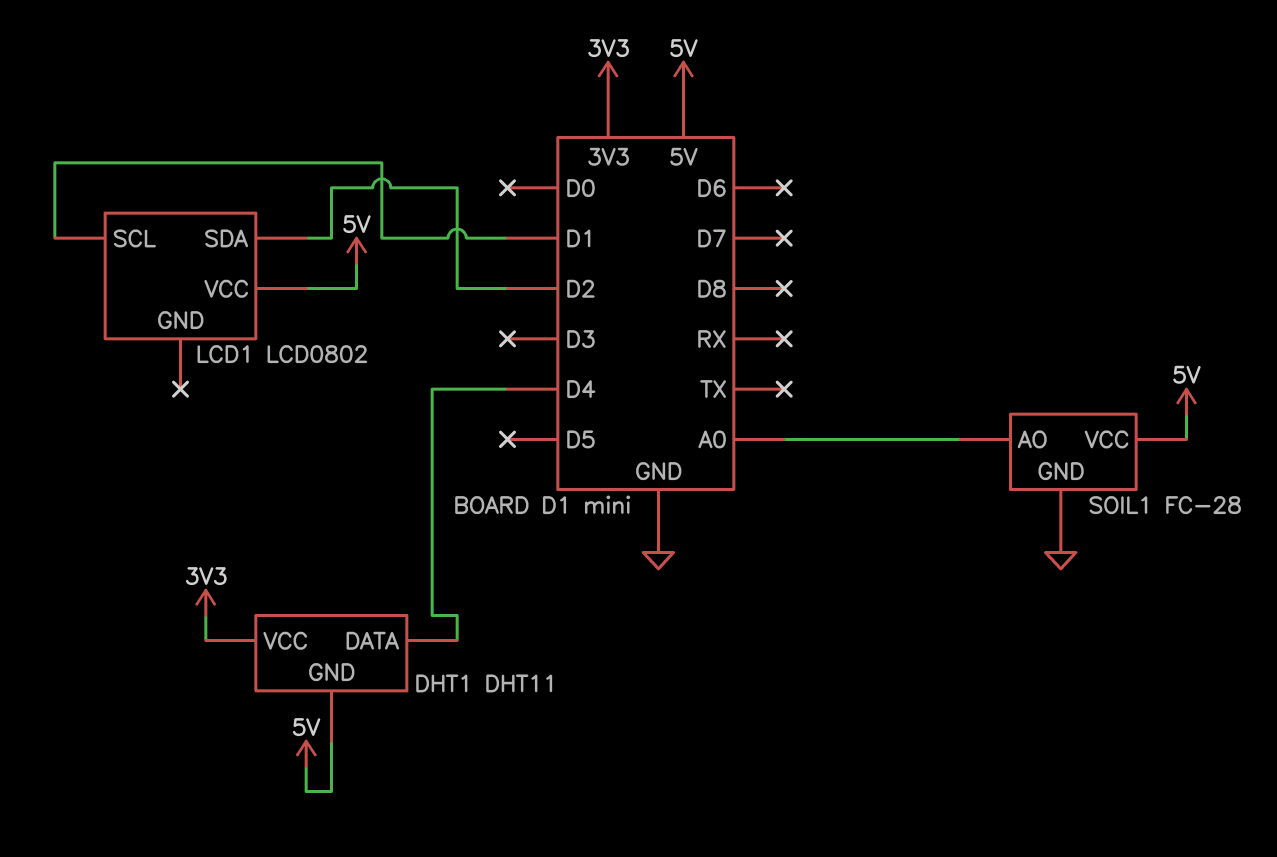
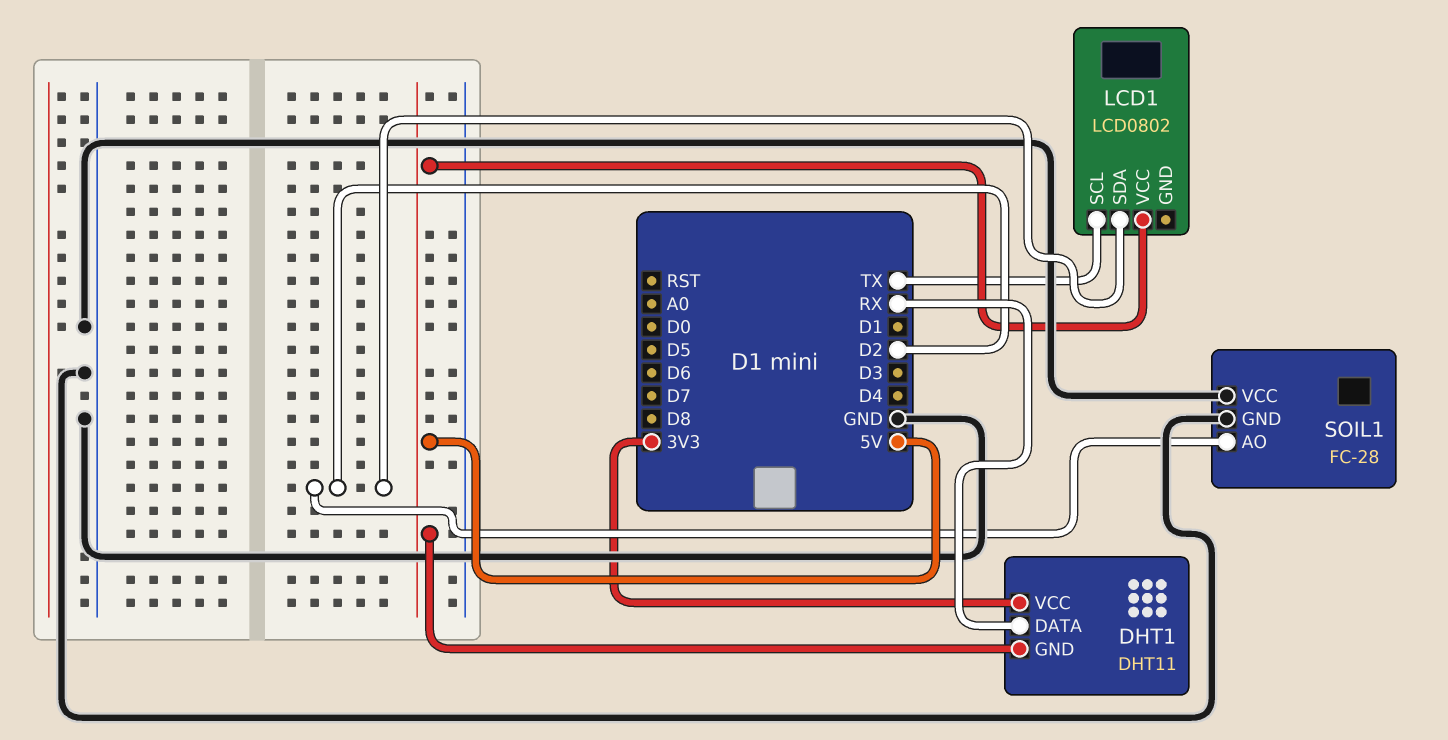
DHT1 pin DATA: D4 -> RX
LCD1 pin SCL: D1 -> TX
SOIL1 pin AO: A0 -> D2
SOIL1 pin VCC: 5V -> GND

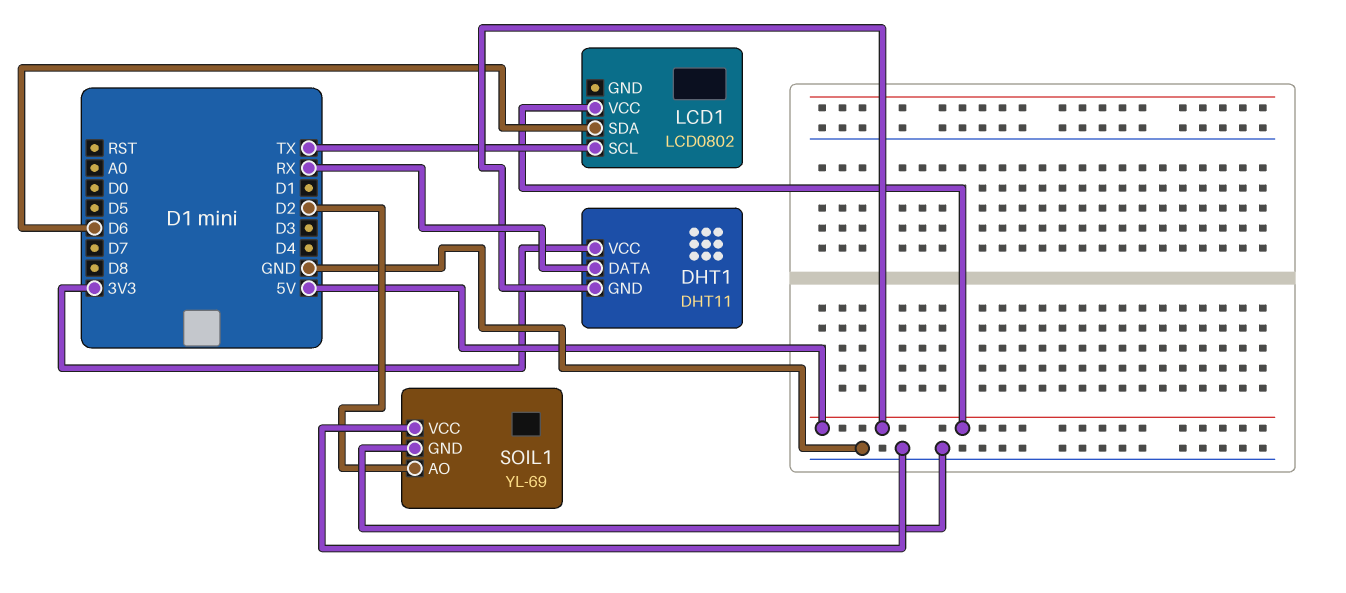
LCD1 pin SDA: D2 -> D6
SOIL1: FC-28 -> YL-69

